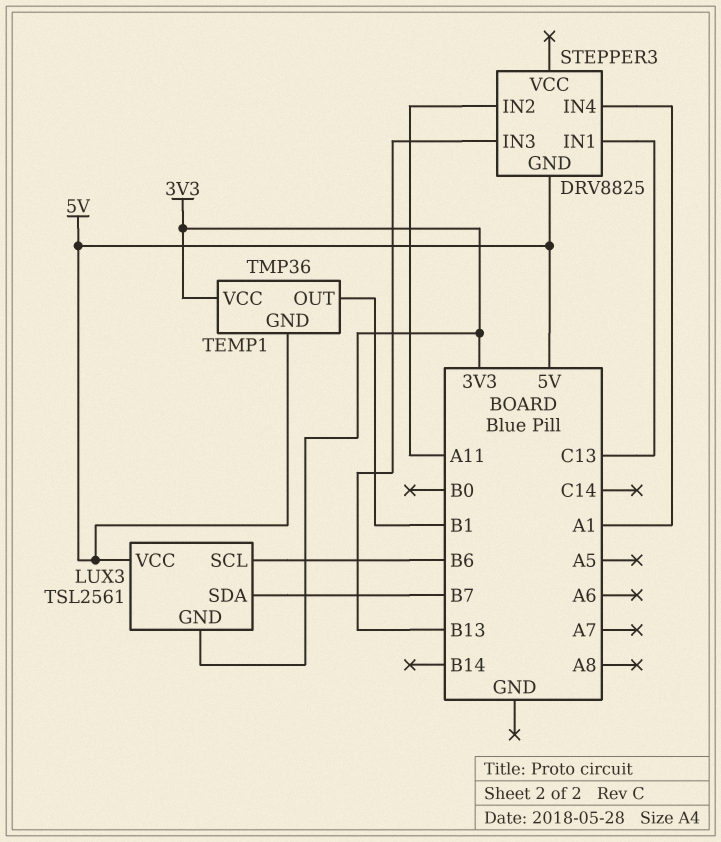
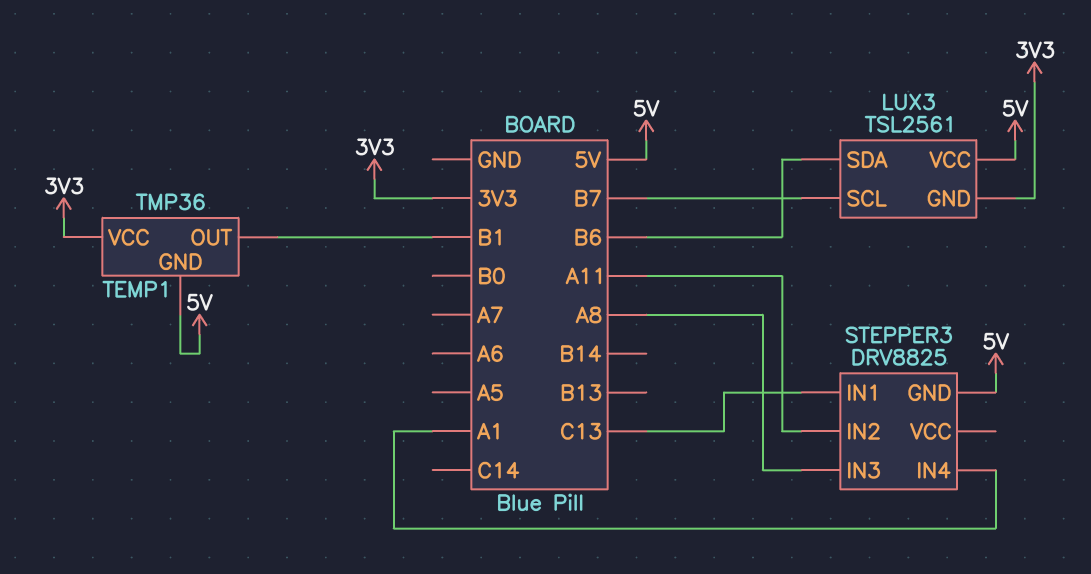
LUX3 pin SCL: B6 -> B7
LUX3 pin SDA: B7 -> B6
STEPPER3 pin IN3: B13 -> A8

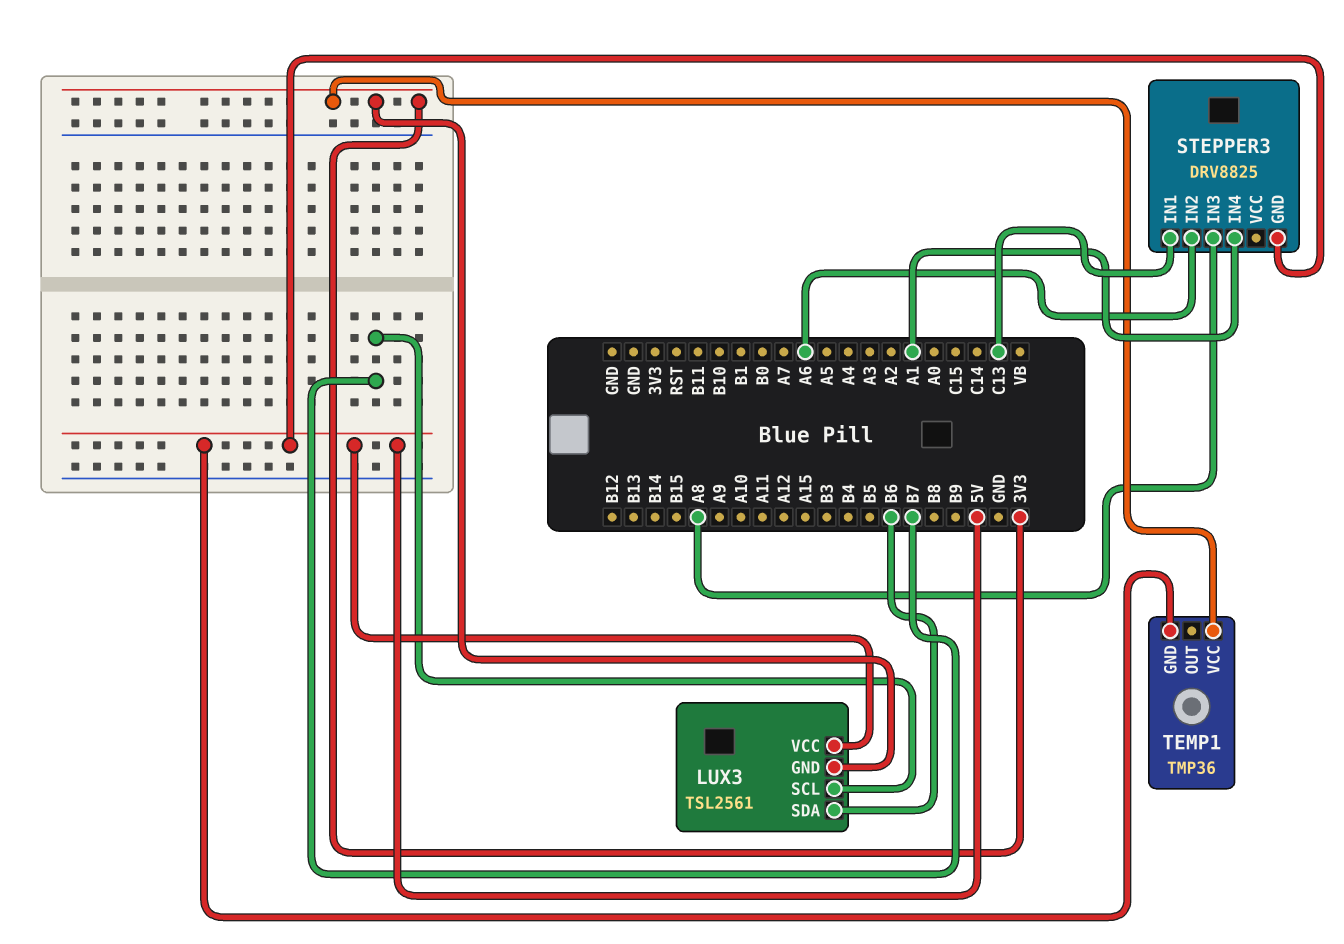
STEPPER3 pin IN2: A11 -> A6
TEMP1 pin OUT: B1 -> none

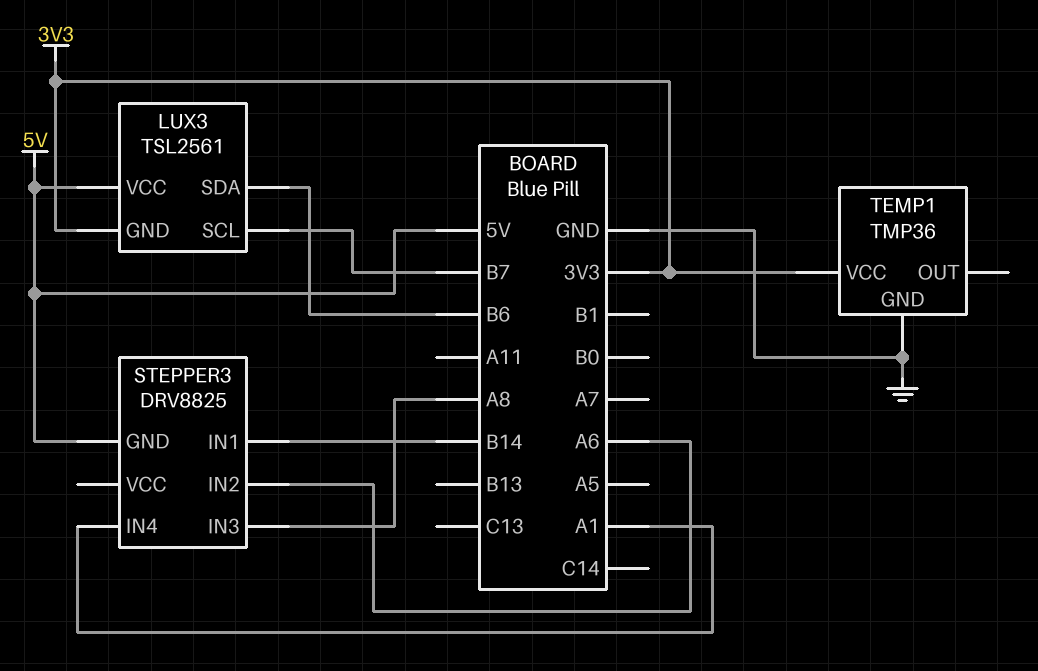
STEPPER3 pin IN1: C13 -> B14
TEMP1 pin GND: 5V -> GND

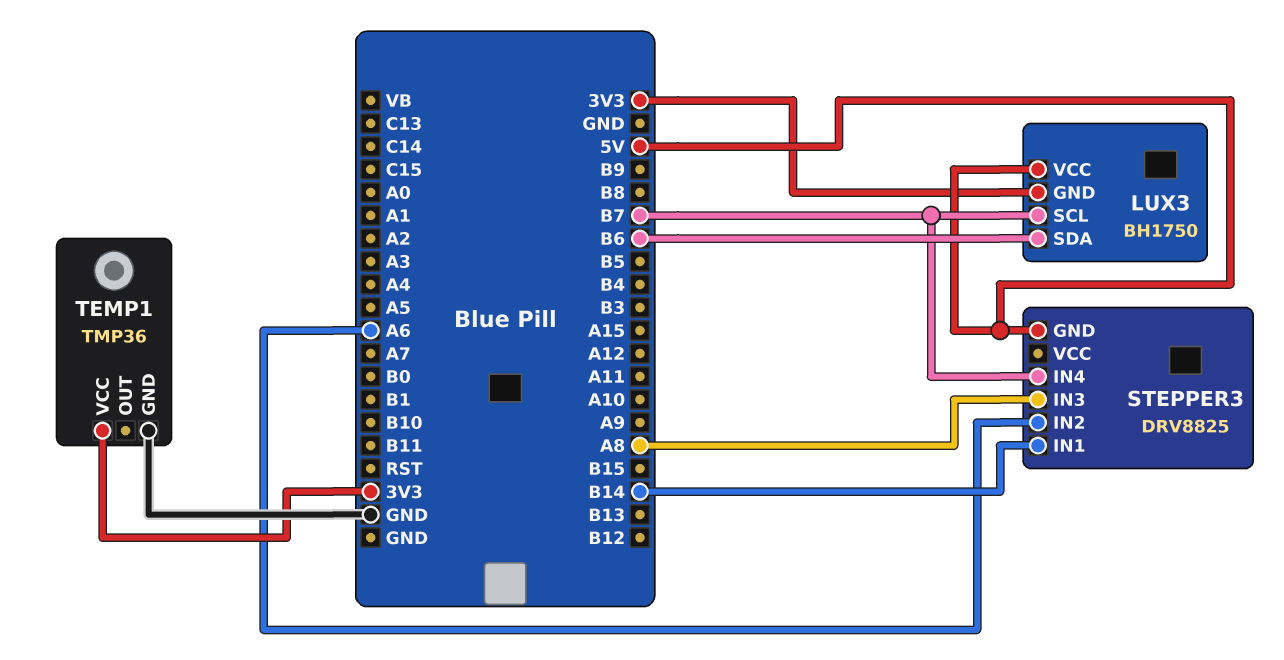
LUX3: TSL2561 -> BH1750
STEPPER3 pin IN4: A1 -> B7

